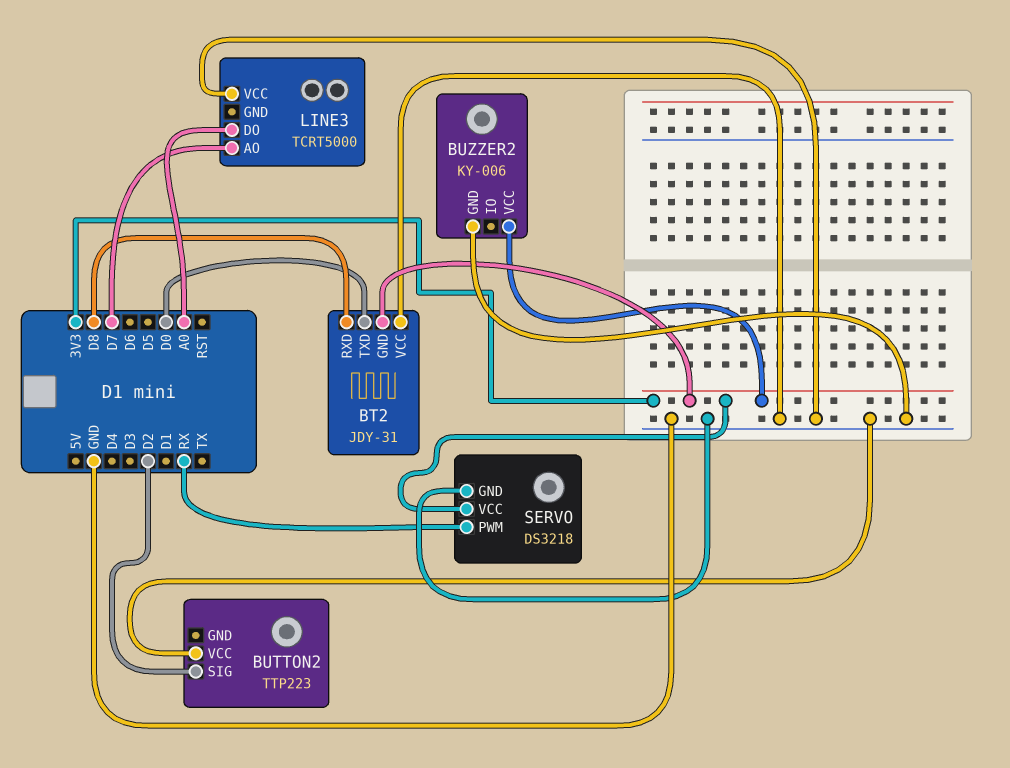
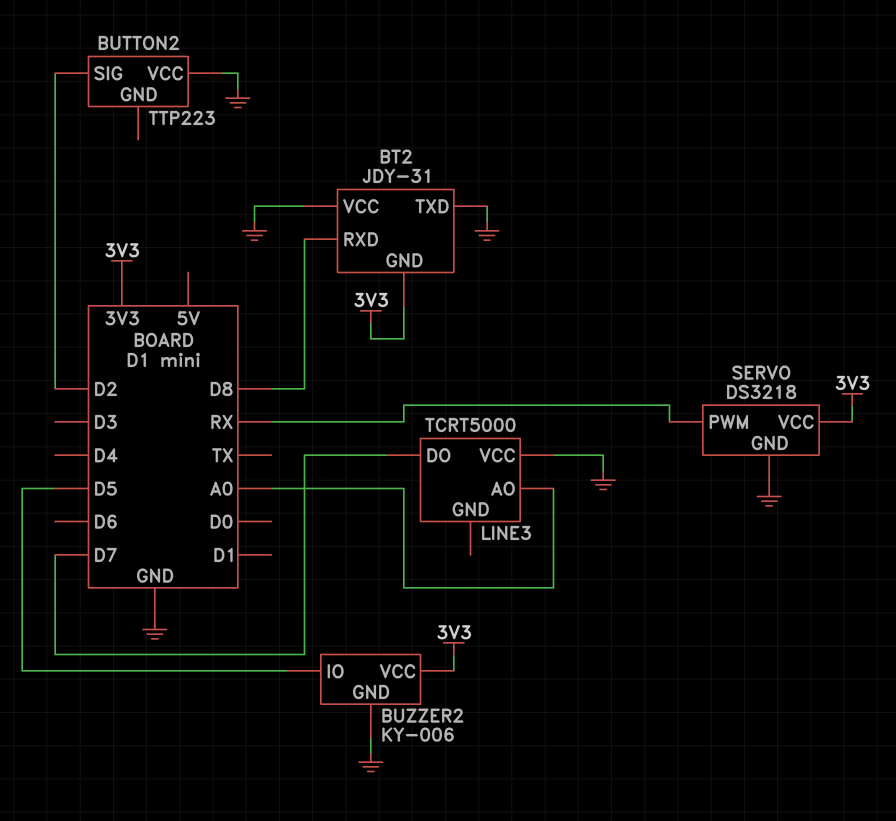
BT2 pin TXD: D0 -> GND
BUZZER2 pin IO: none -> D5
LINE3 pin AO: D7 -> A0
LINE3 pin DO: A0 -> D7

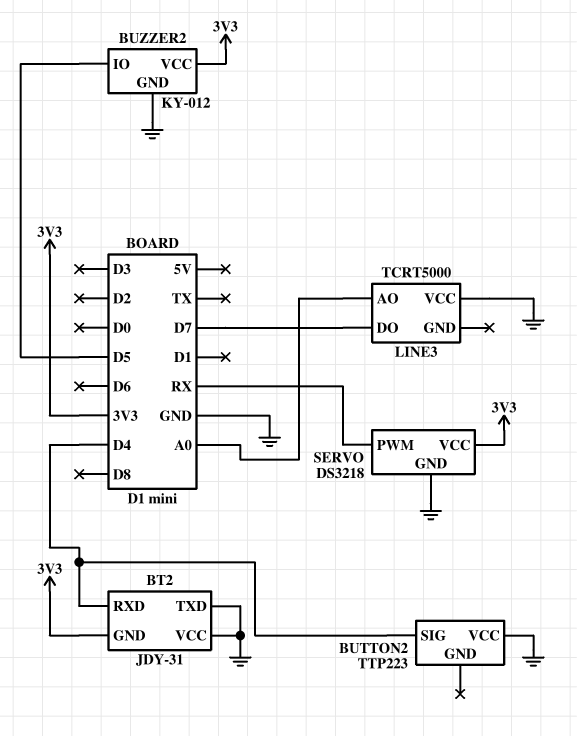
BT2 pin RXD: D8 -> D4
BUTTON2 pin SIG: D2 -> D4
BUZZER2: KY-006 -> KY-012

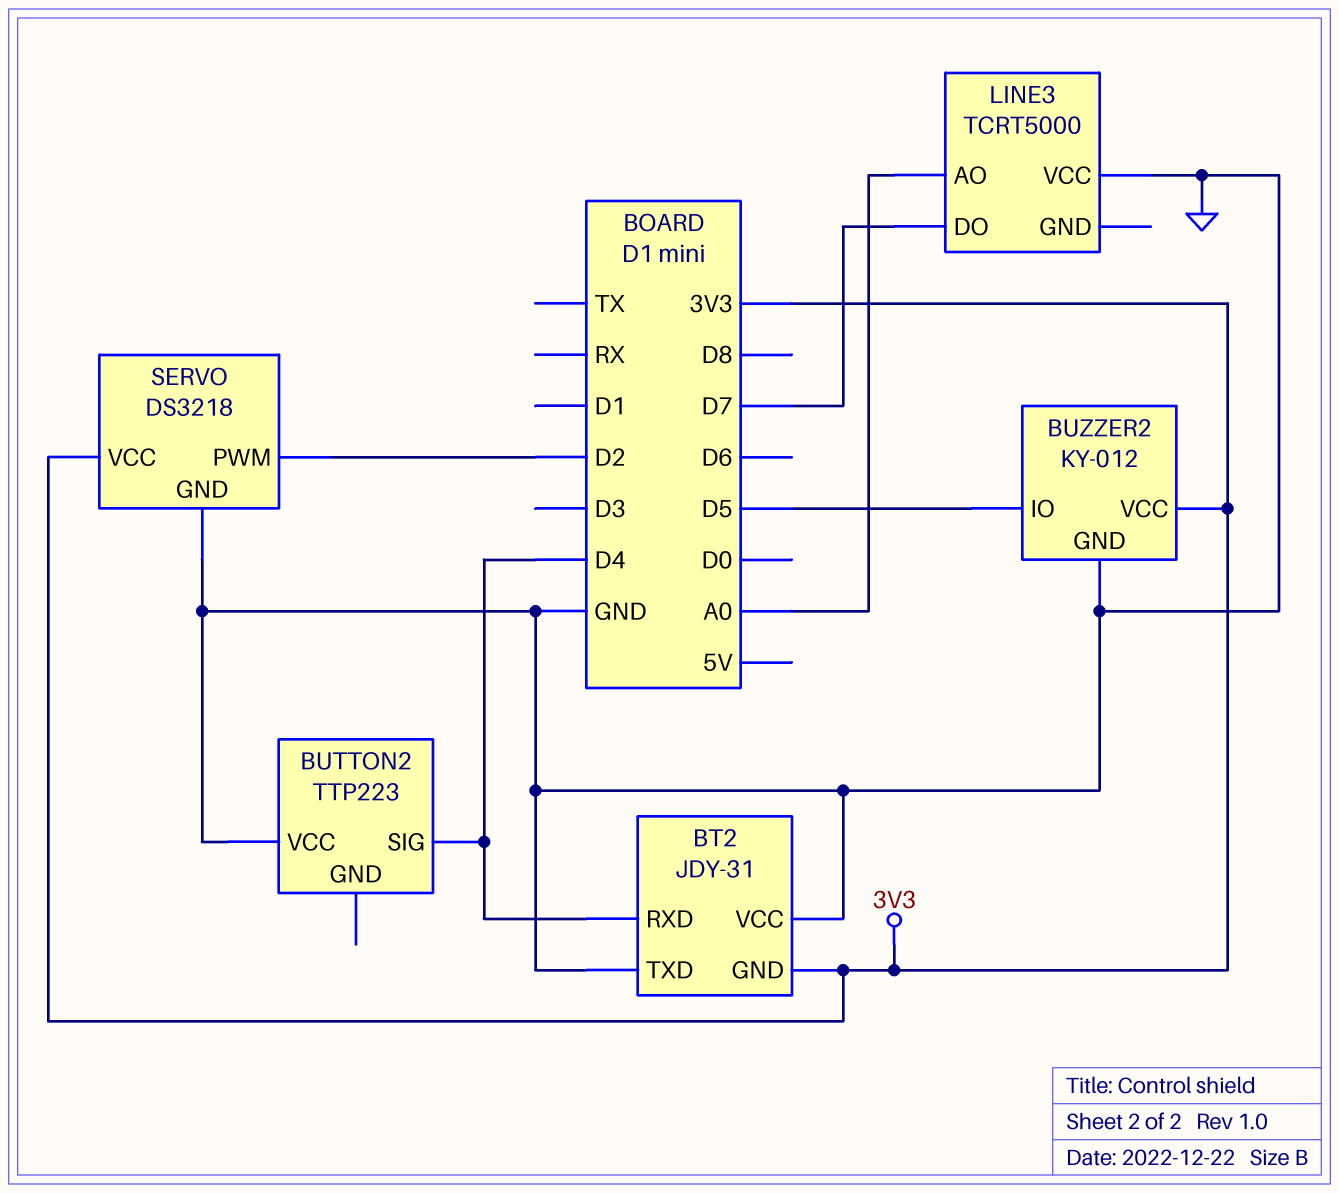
SERVO pin PWM: RX -> D2

